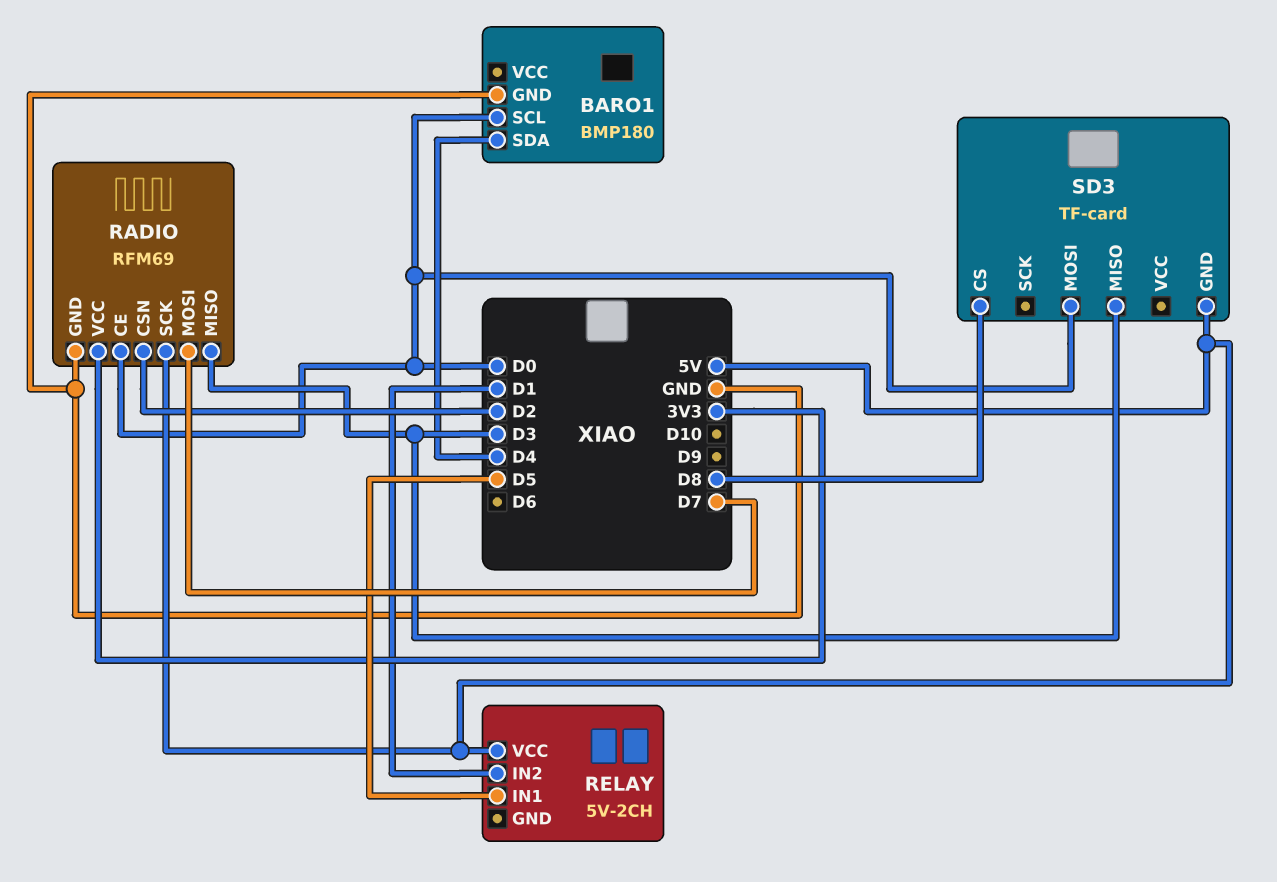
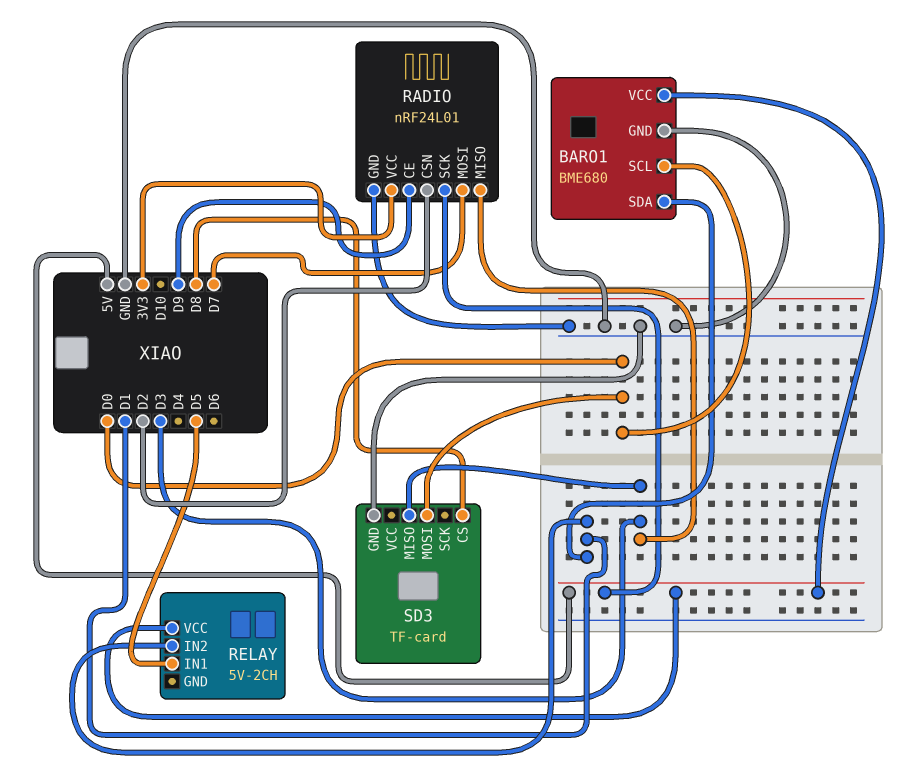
BARO1: BMP180 -> BME680
BARO1 pin SDA: D4 -> D1
BARO1 pin VCC: none -> 5V
RADIO: RFM69 -> nRF24L01
RADIO pin CE: D0 -> D9
SD3 pin GND: 5V -> GND

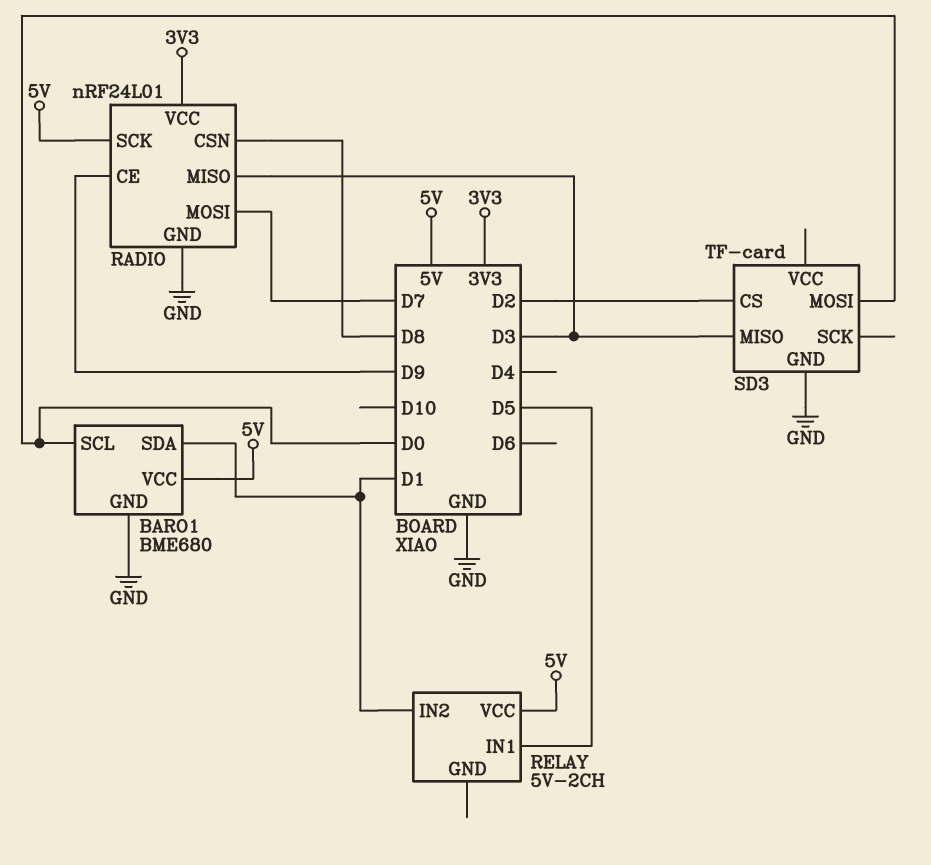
RADIO pin CSN: D2 -> D8
SD3 pin CS: D8 -> D2

